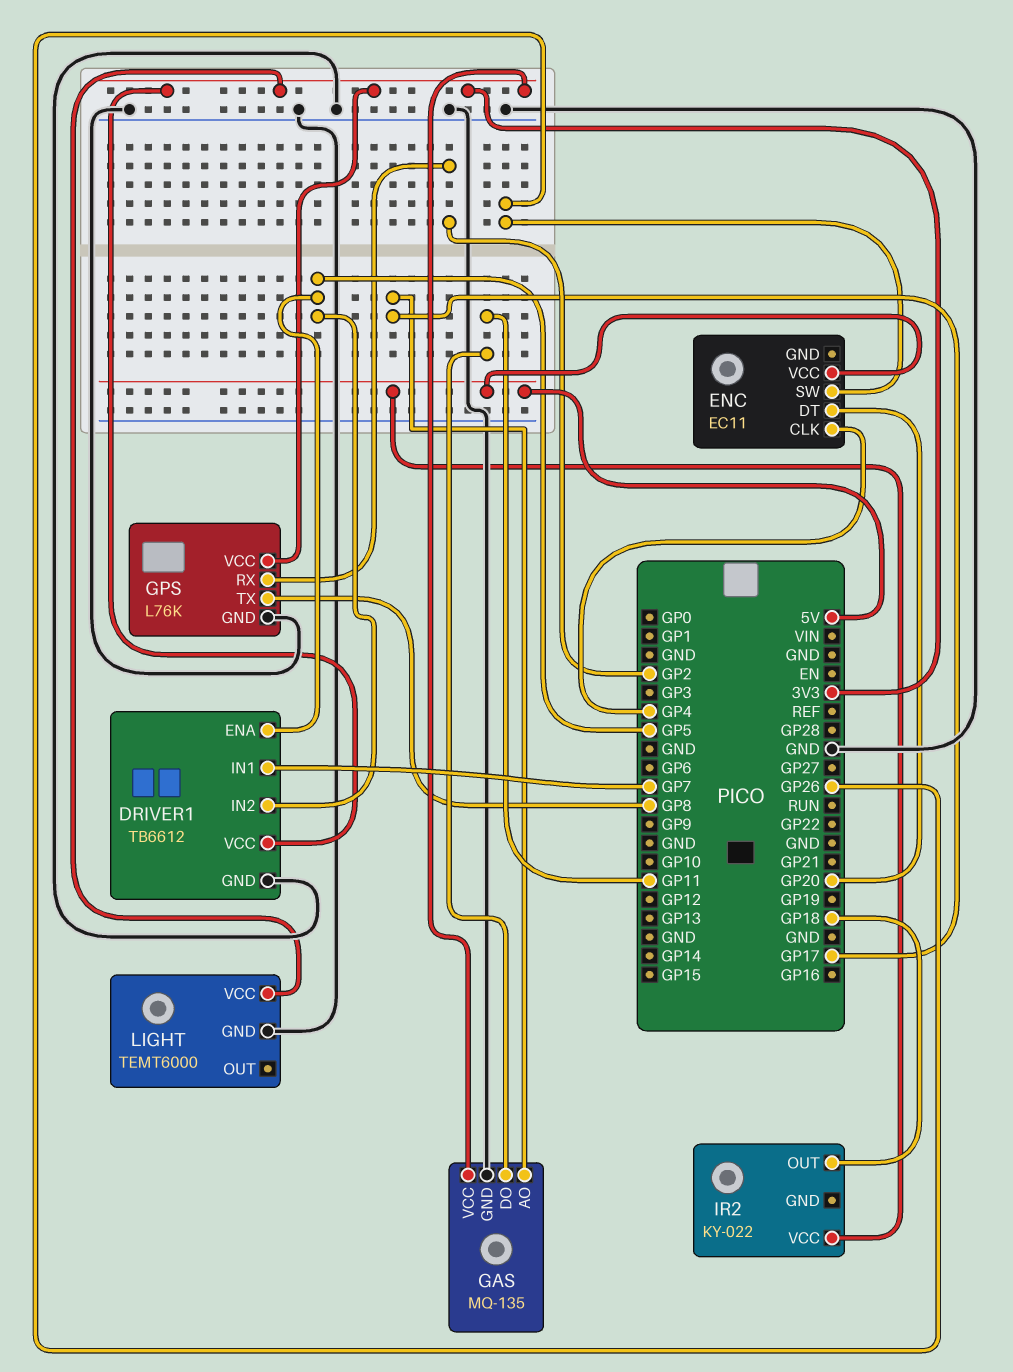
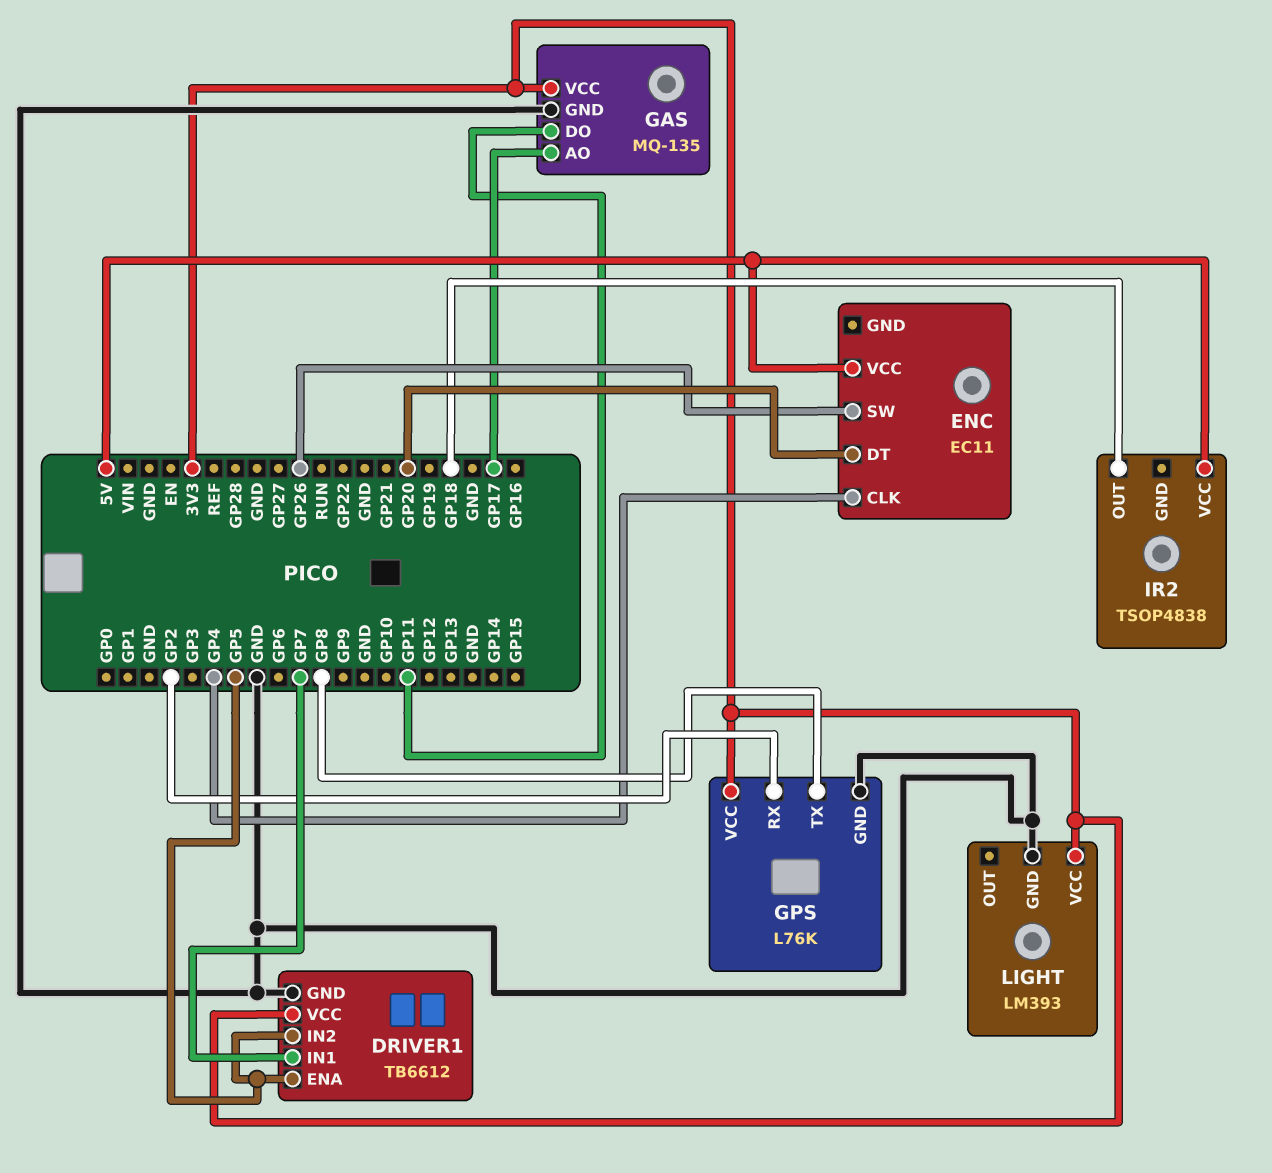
IR2: KY-022 -> TSOP4838
LIGHT: TEMT6000 -> LM393

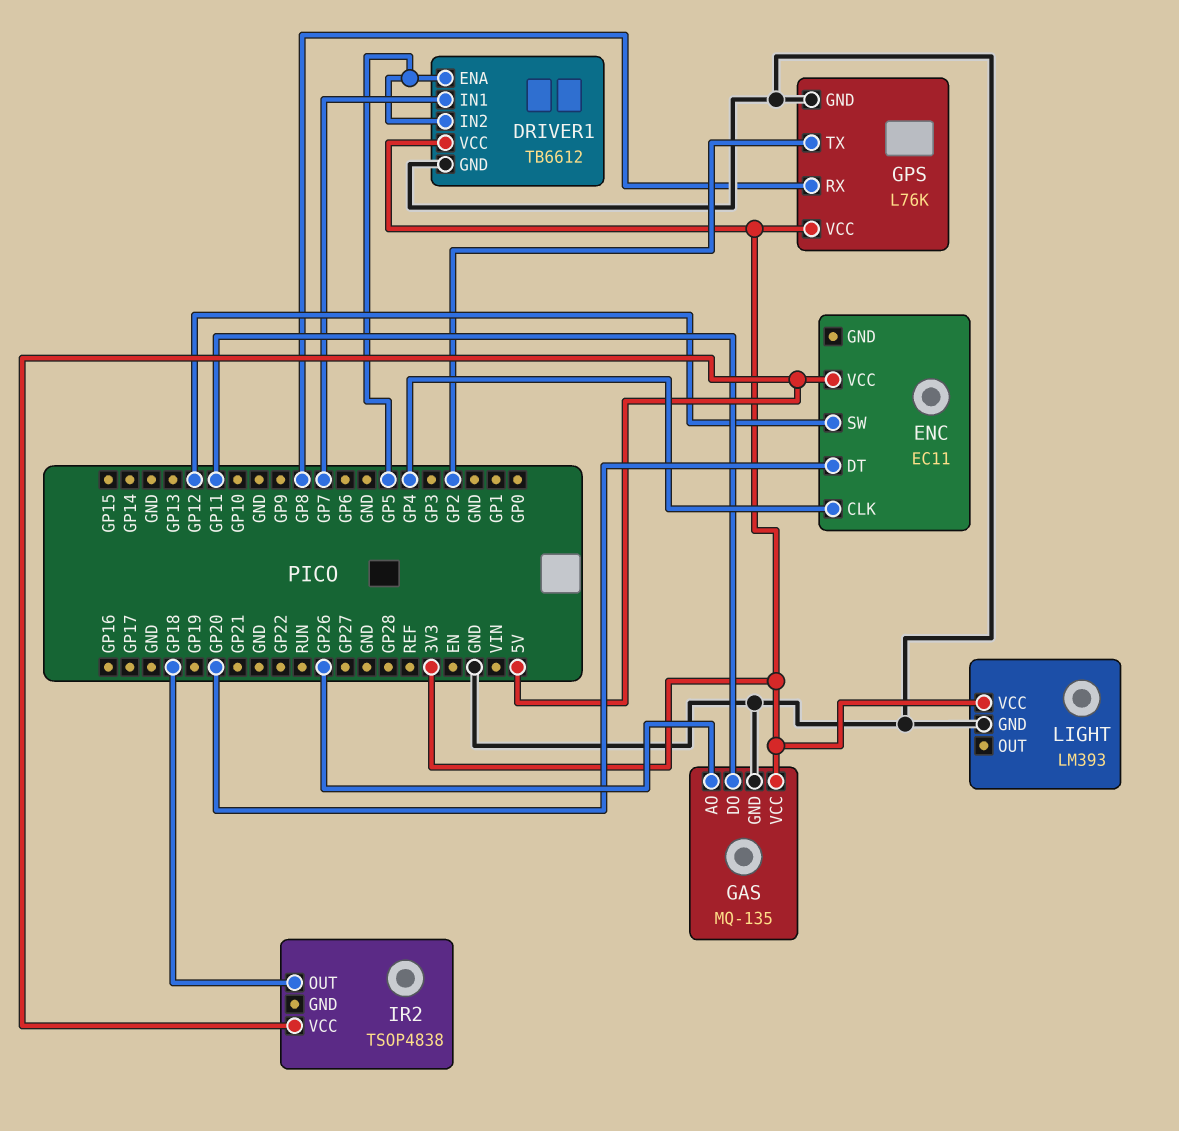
ENC pin SW: GP26 -> GP12
GAS pin AO: GP17 -> GP26
GPS pin RX: GP2 -> GP8
GPS pin TX: GP8 -> GP2

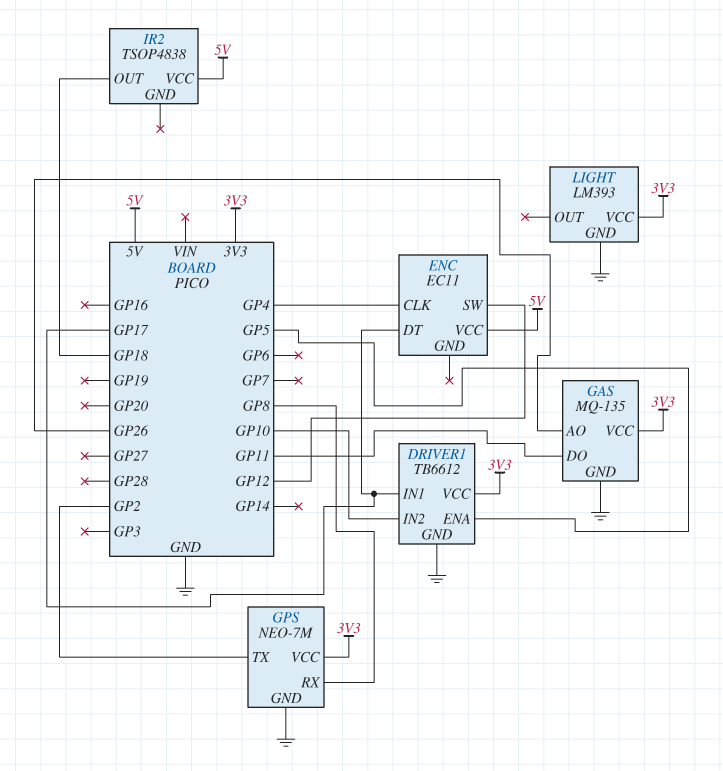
DRIVER1 pin IN1: GP7 -> GP17
DRIVER1 pin IN2: GP5 -> GP10
ENC pin DT: GP20 -> GP17
GPS: L76K -> NEO-7M

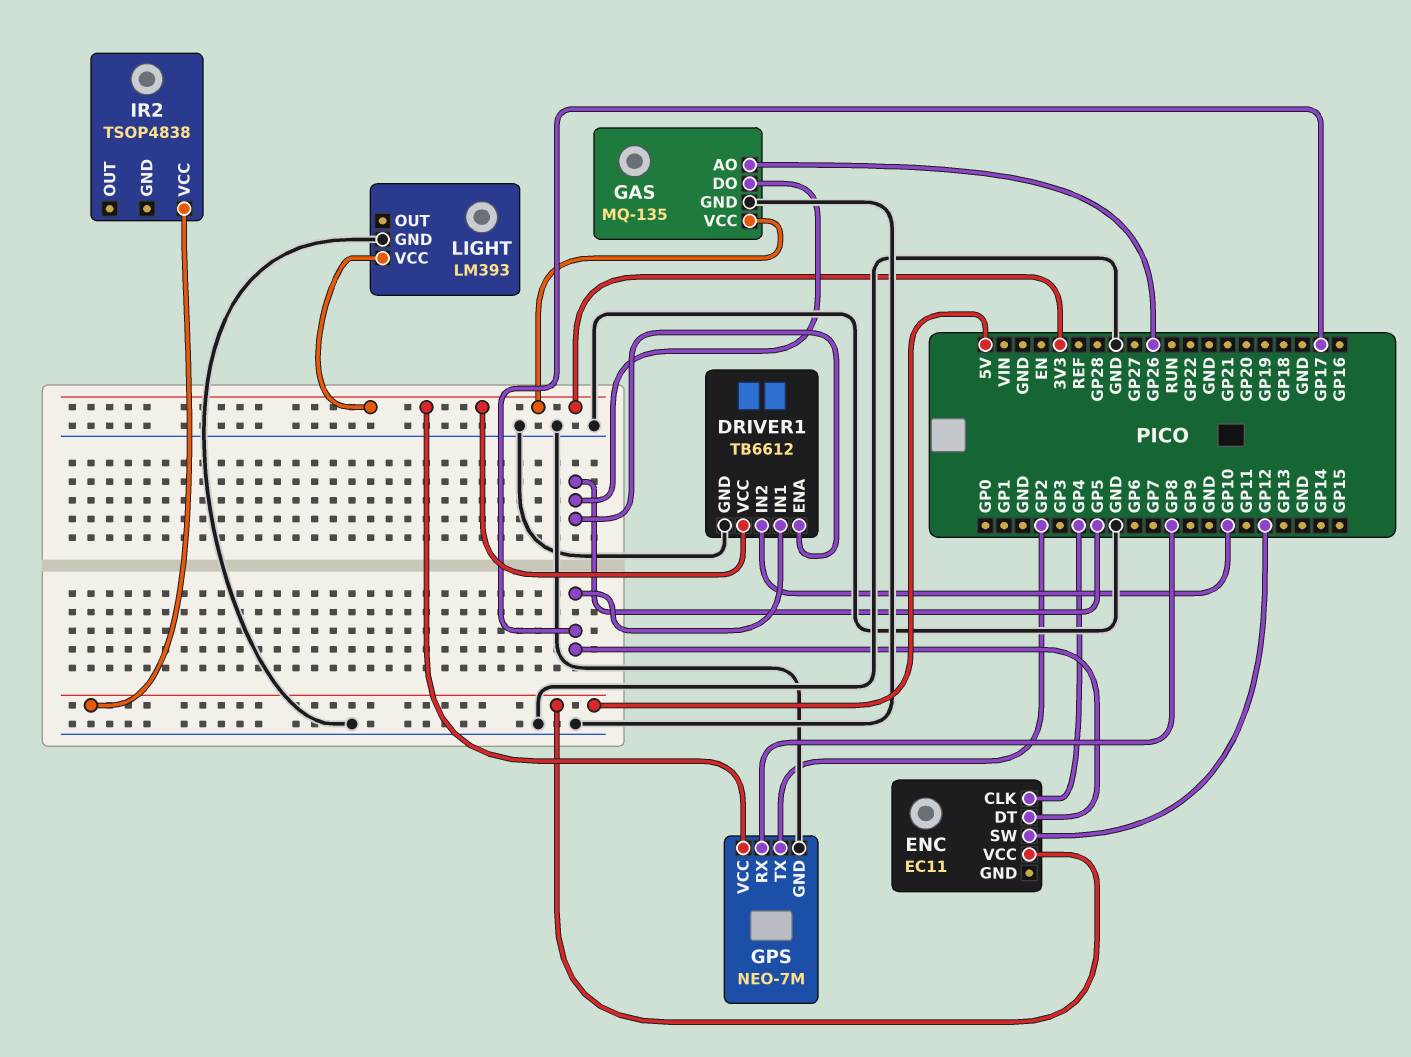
GAS pin DO: GP11 -> GP5
IR2 pin OUT: GP18 -> none

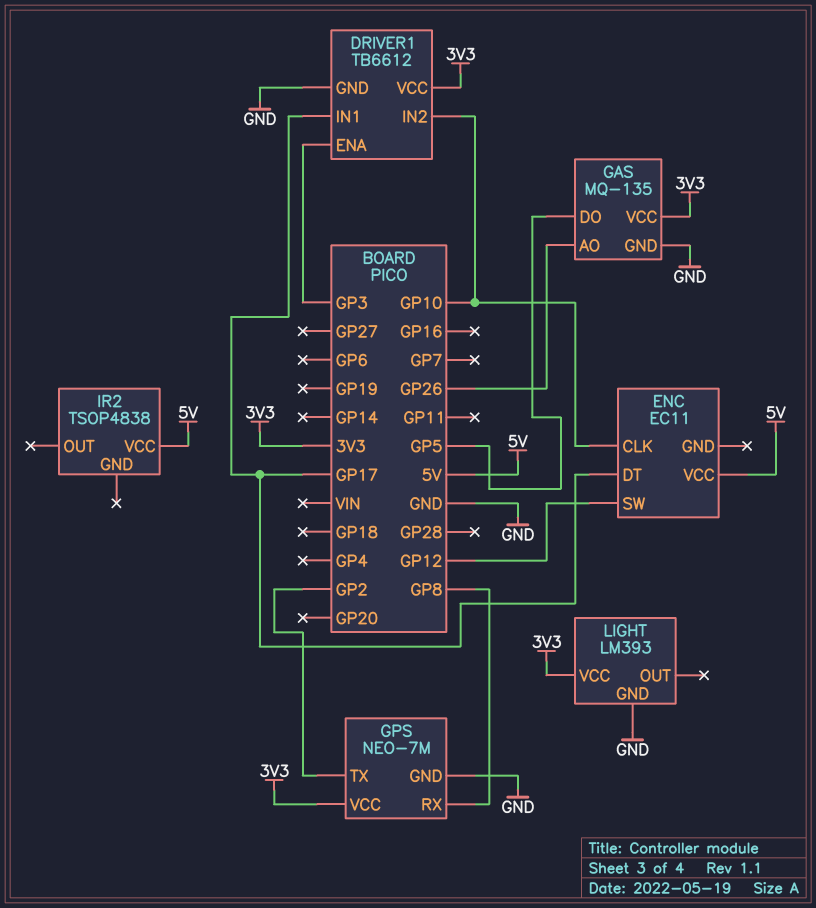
DRIVER1 pin ENA: GP5 -> GP3
ENC pin CLK: GP4 -> GP10

